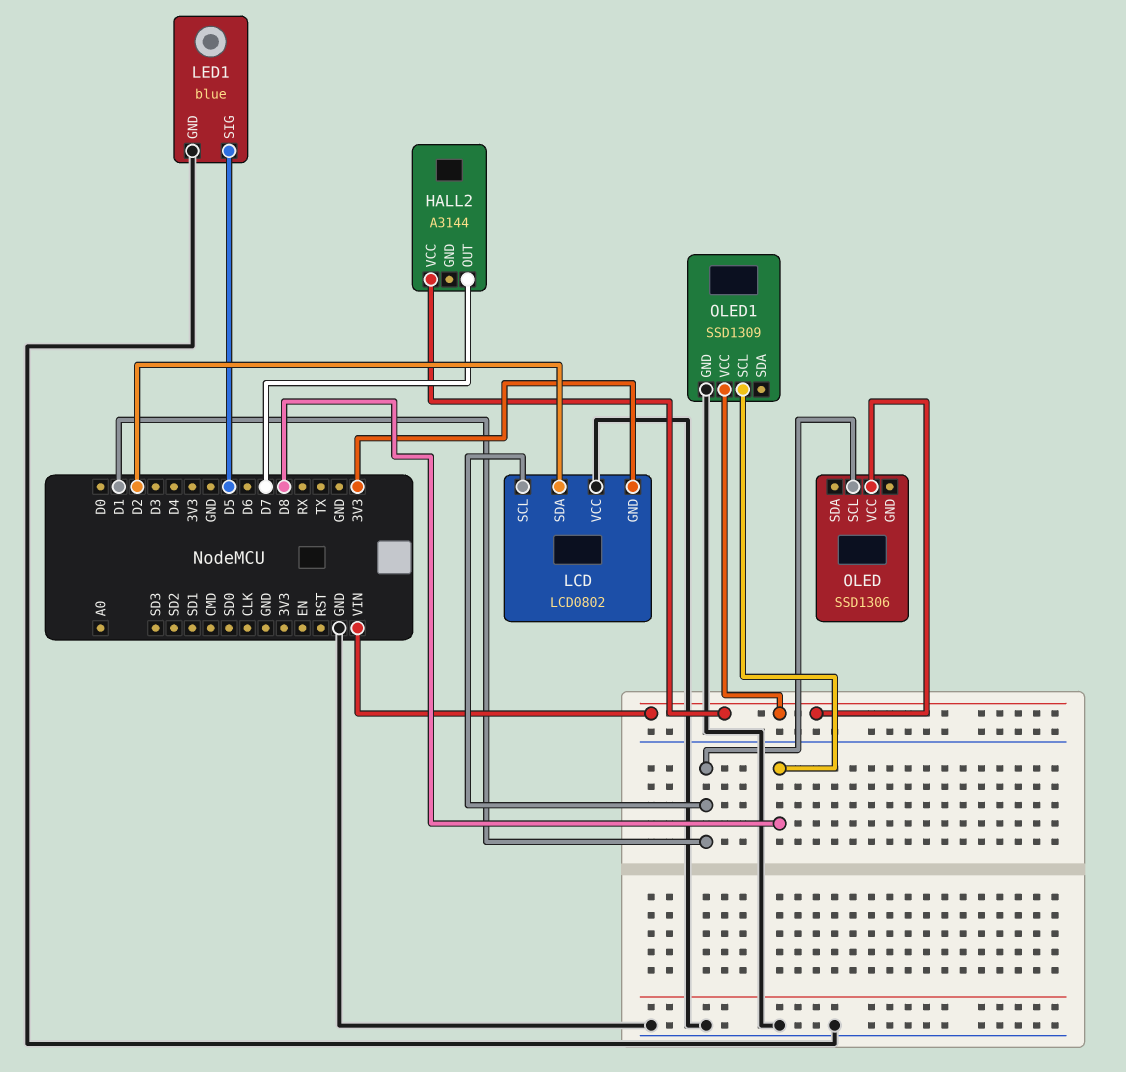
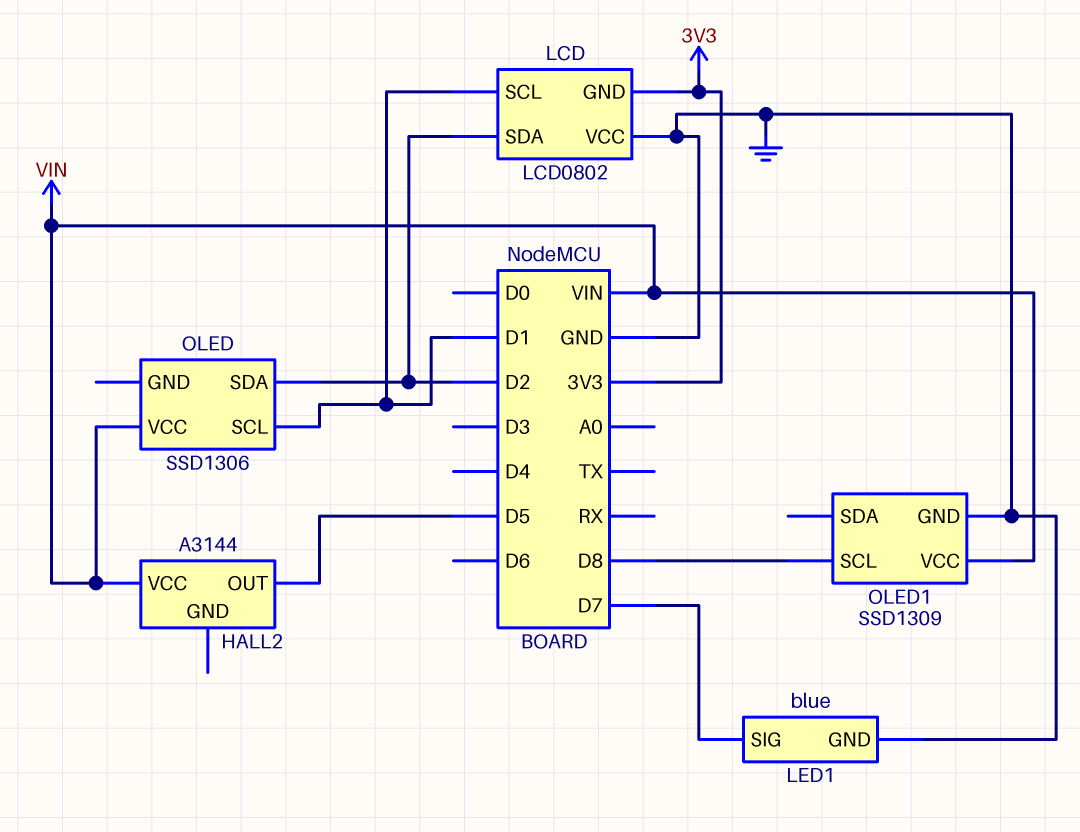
HALL2 pin OUT: D7 -> D5
LED1 pin SIG: D5 -> D7
OLED pin SDA: none -> D2

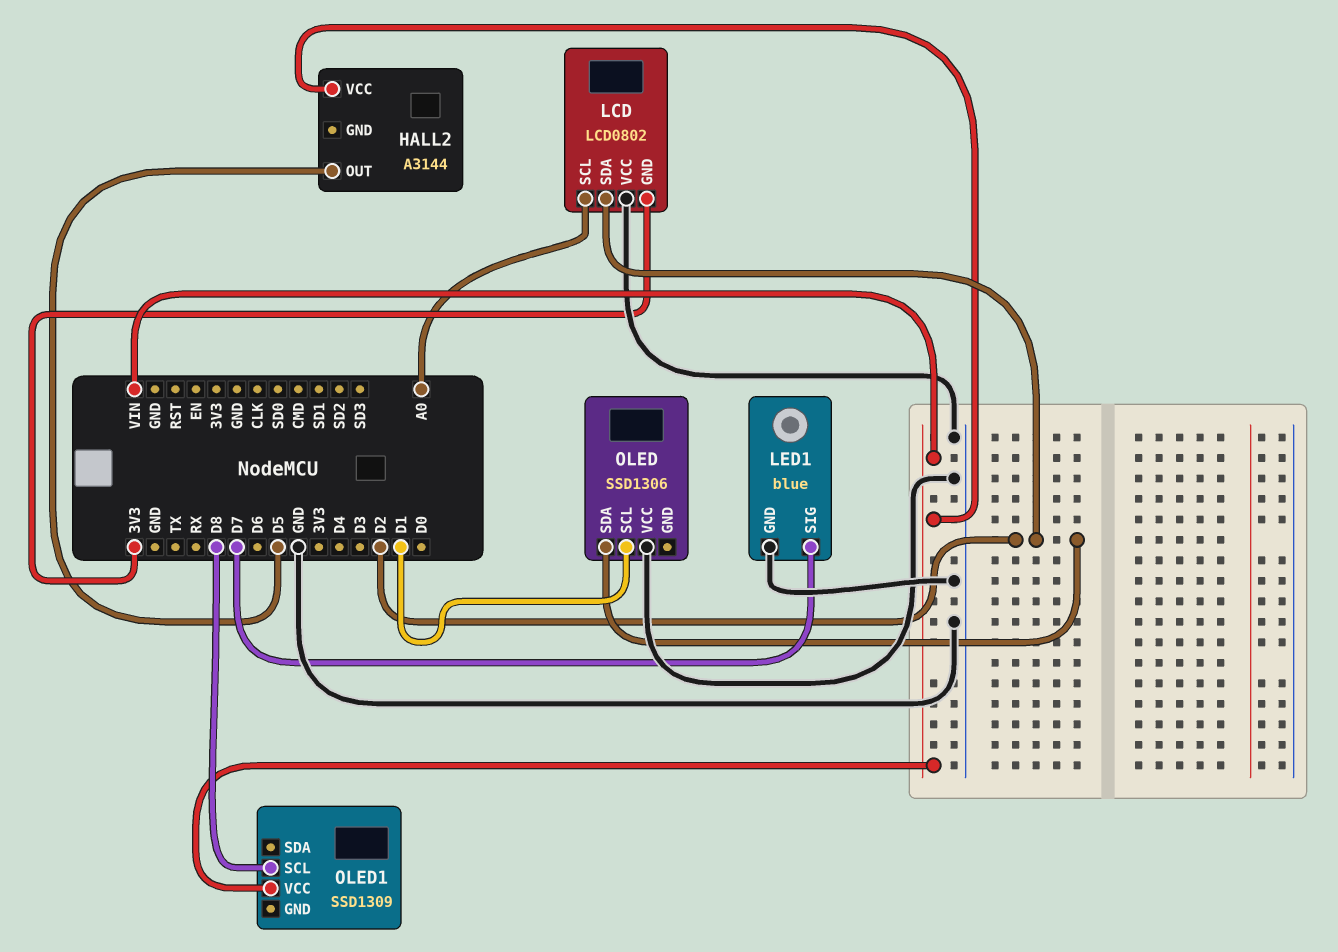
LCD pin SCL: D1 -> A0
OLED pin VCC: VIN -> GND
OLED1 pin GND: GND -> none

